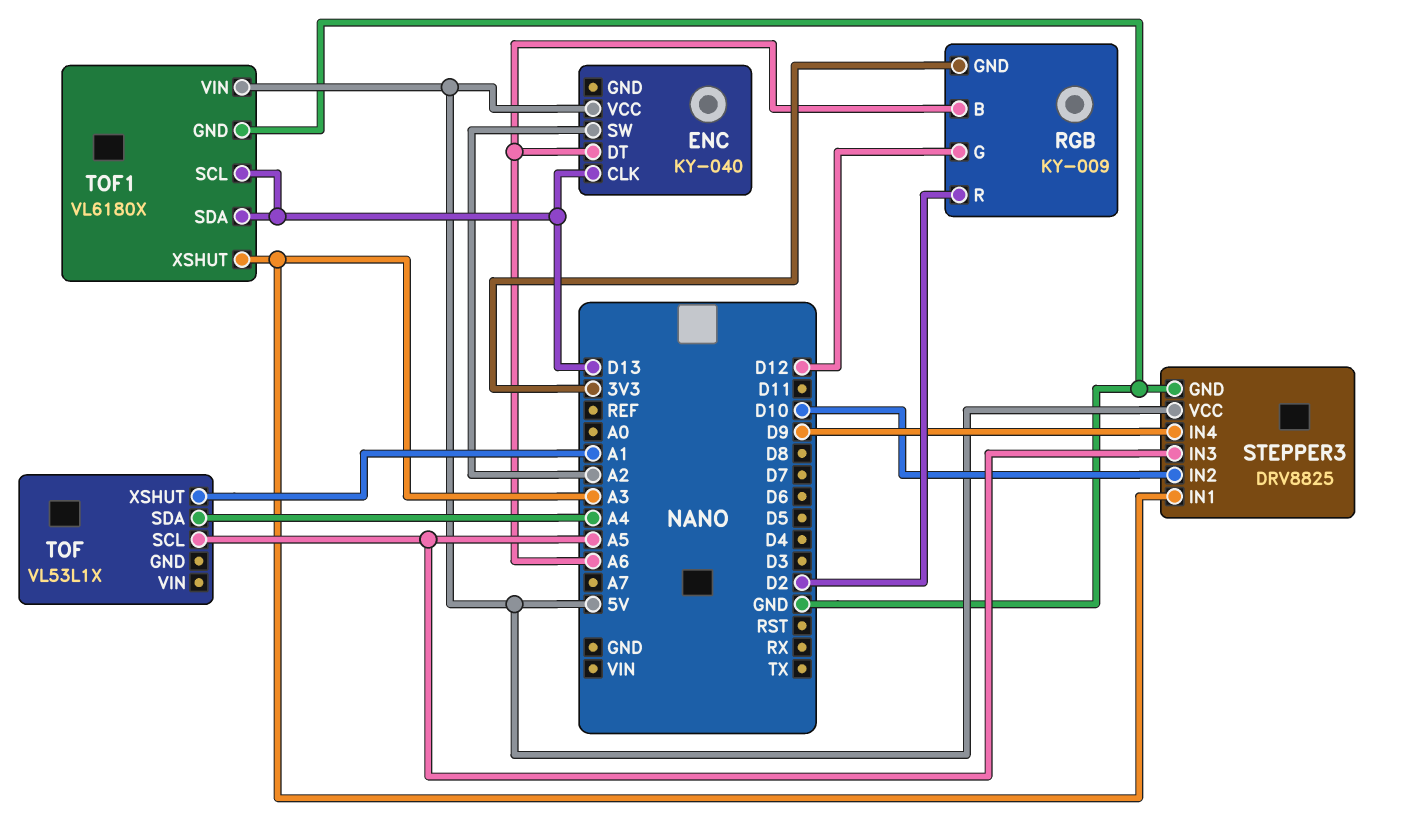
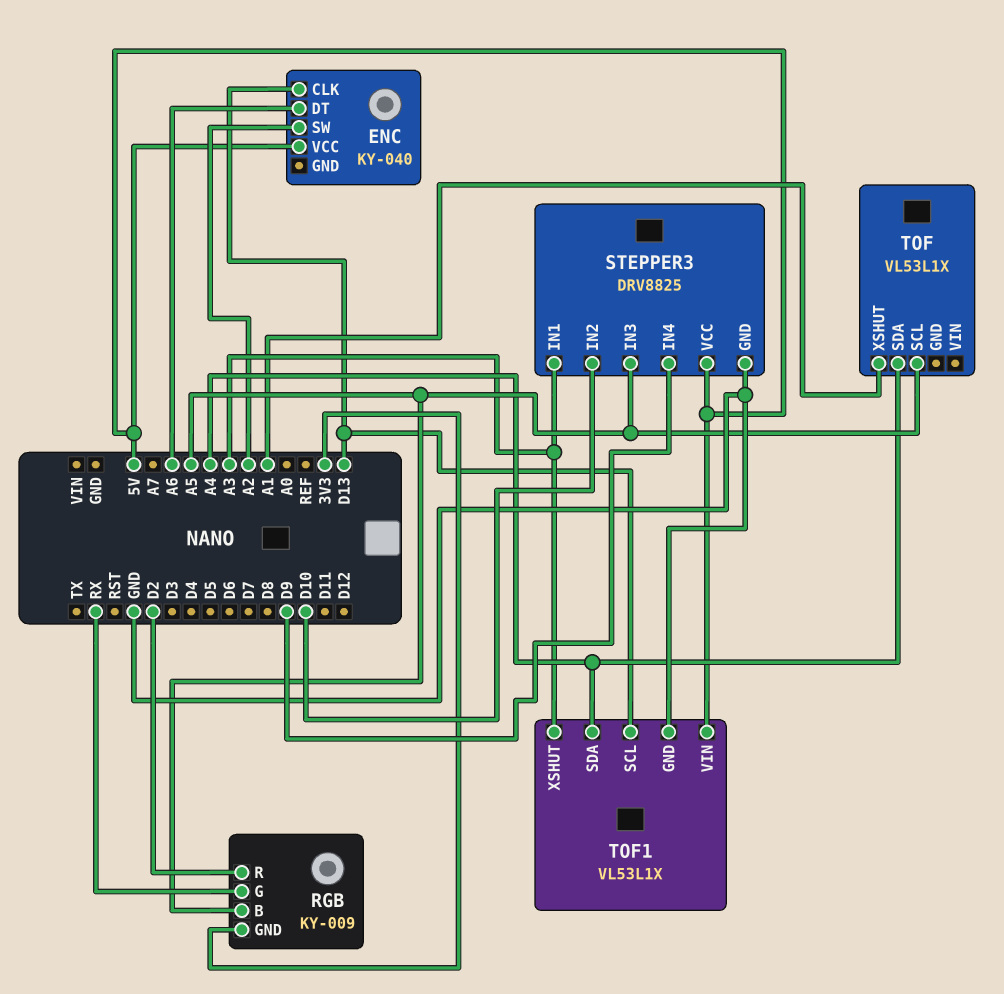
RGB pin B: A6 -> A5
RGB pin G: D12 -> RX
TOF1: VL6180X -> VL53L1X
TOF1 pin SDA: D13 -> A4

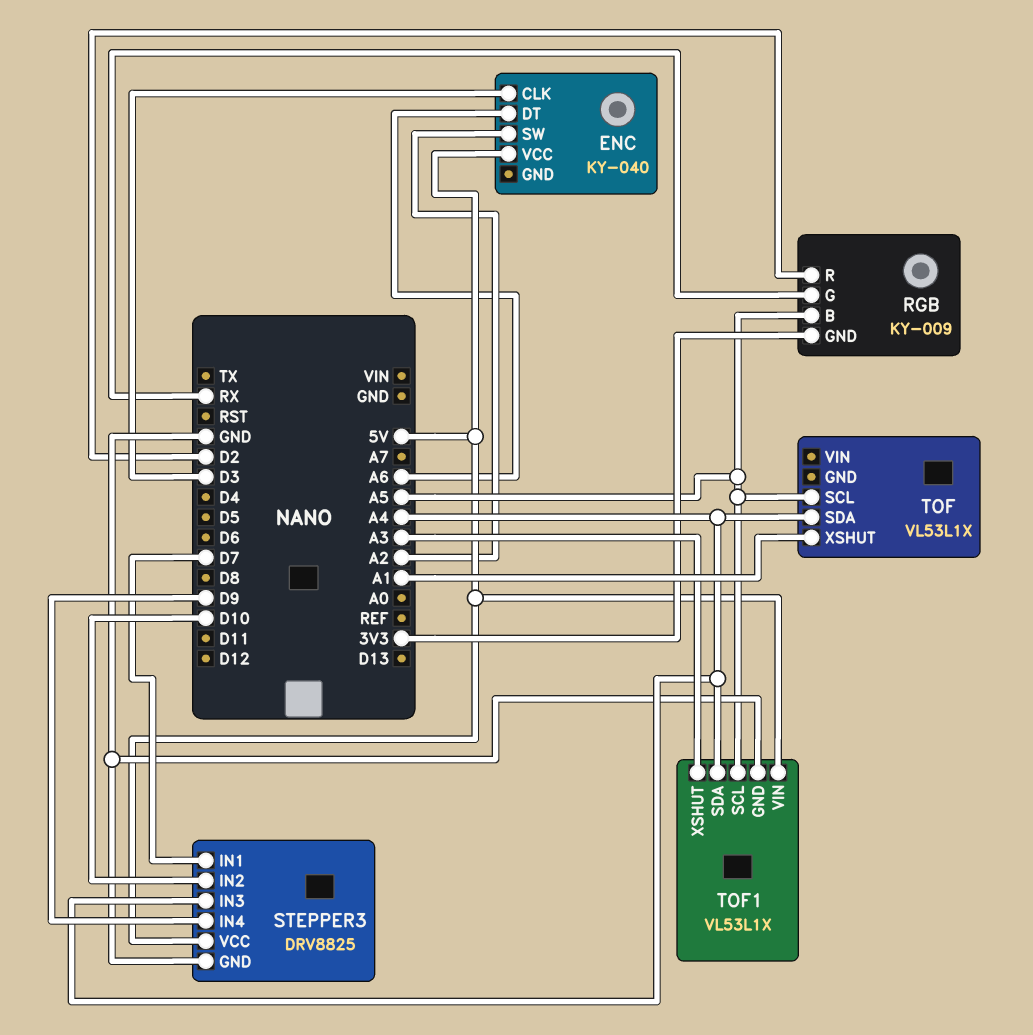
ENC pin CLK: D13 -> D3
STEPPER3 pin IN1: A3 -> D7
STEPPER3 pin IN3: A5 -> A4
TOF1 pin SCL: D13 -> A5

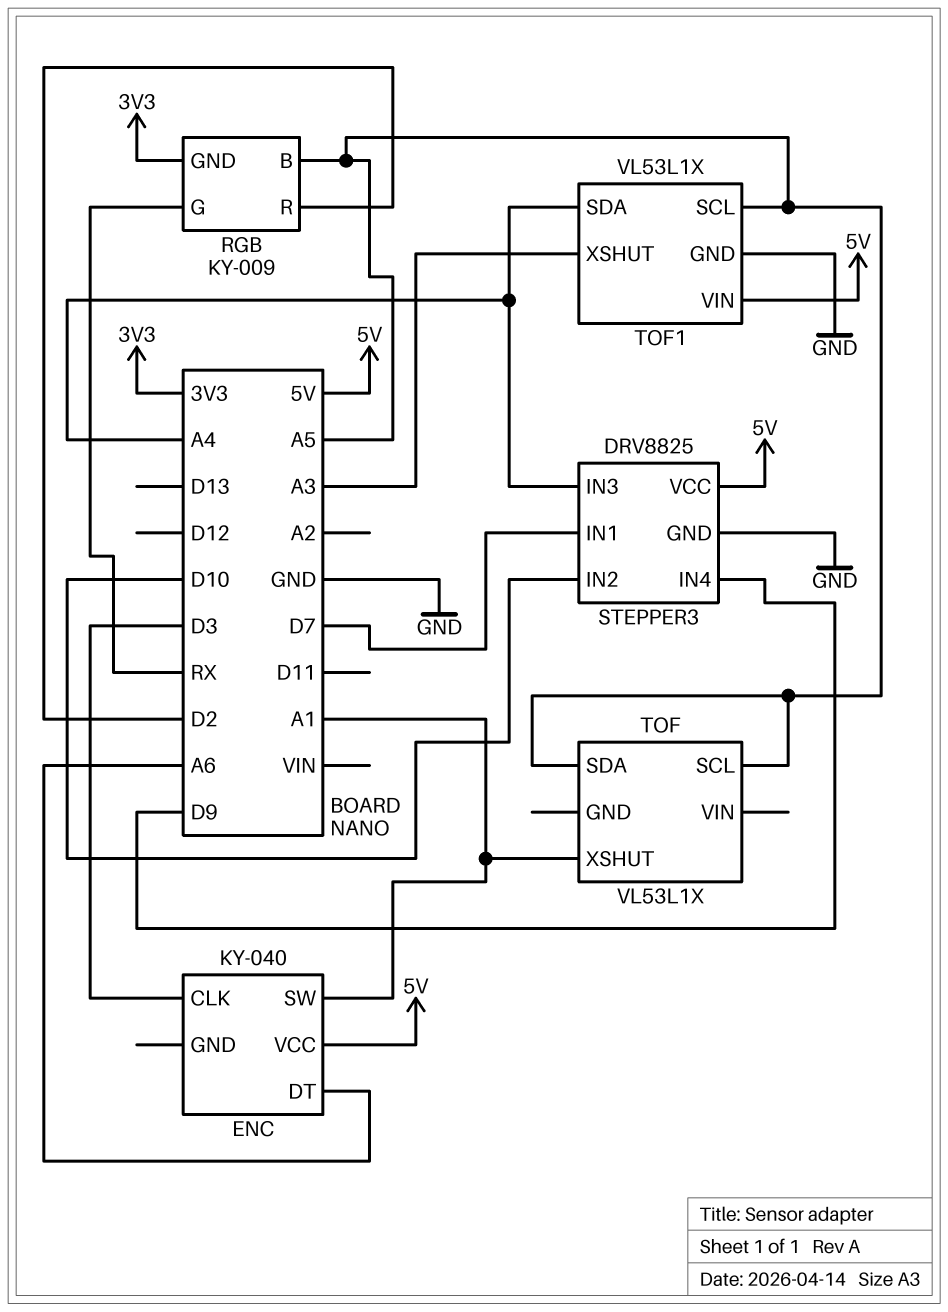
ENC pin SW: A2 -> A1
TOF pin SDA: A4 -> A5

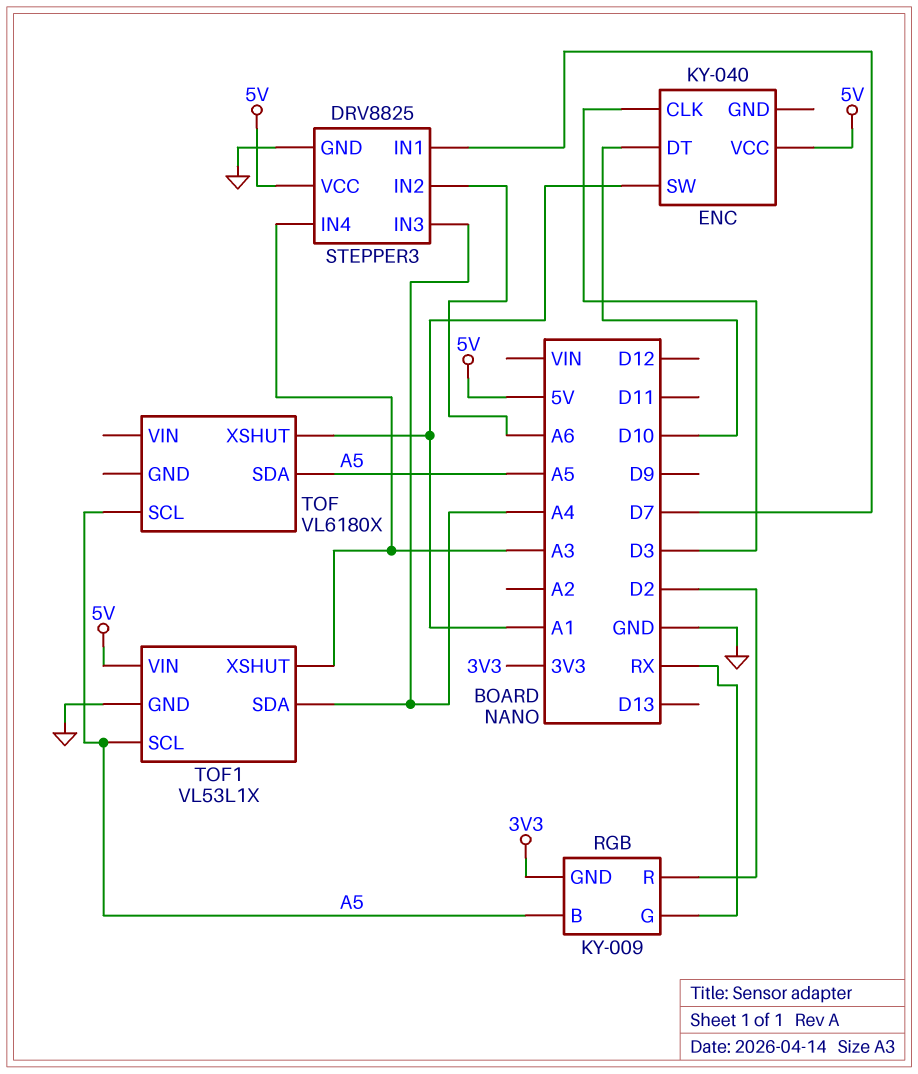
ENC pin DT: A6 -> D10
STEPPER3 pin IN2: D10 -> A6
STEPPER3 pin IN4: D9 -> A3
TOF: VL53L1X -> VL6180X

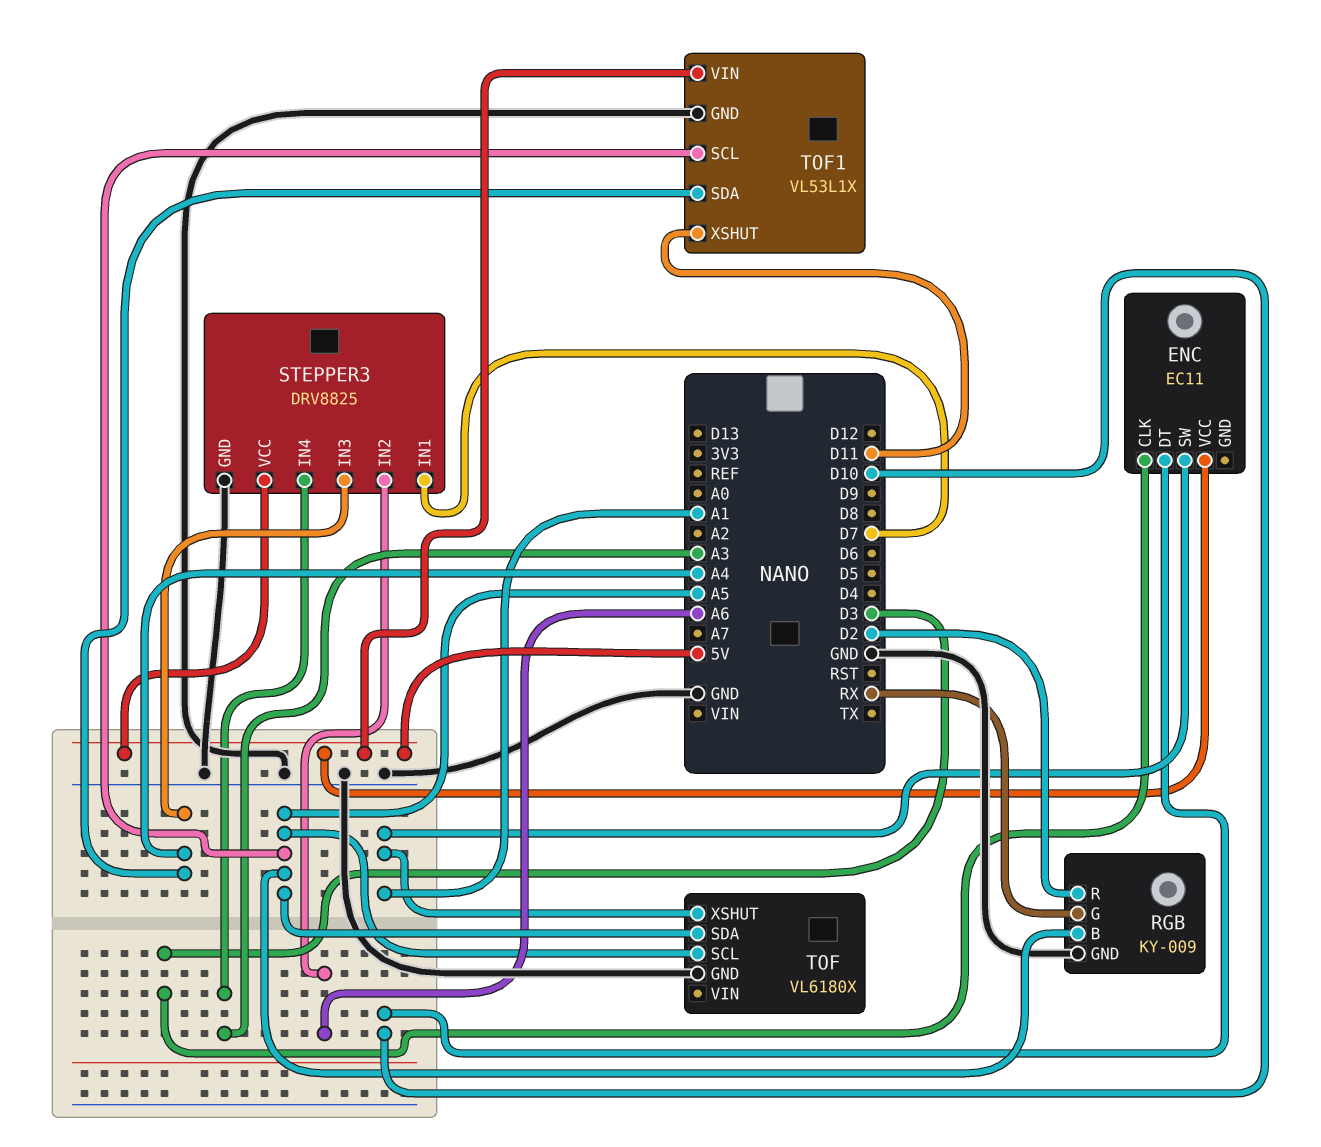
ENC: KY-040 -> EC11
RGB pin GND: 3V3 -> GND
TOF pin GND: none -> GND
TOF1 pin XSHUT: A3 -> D11

